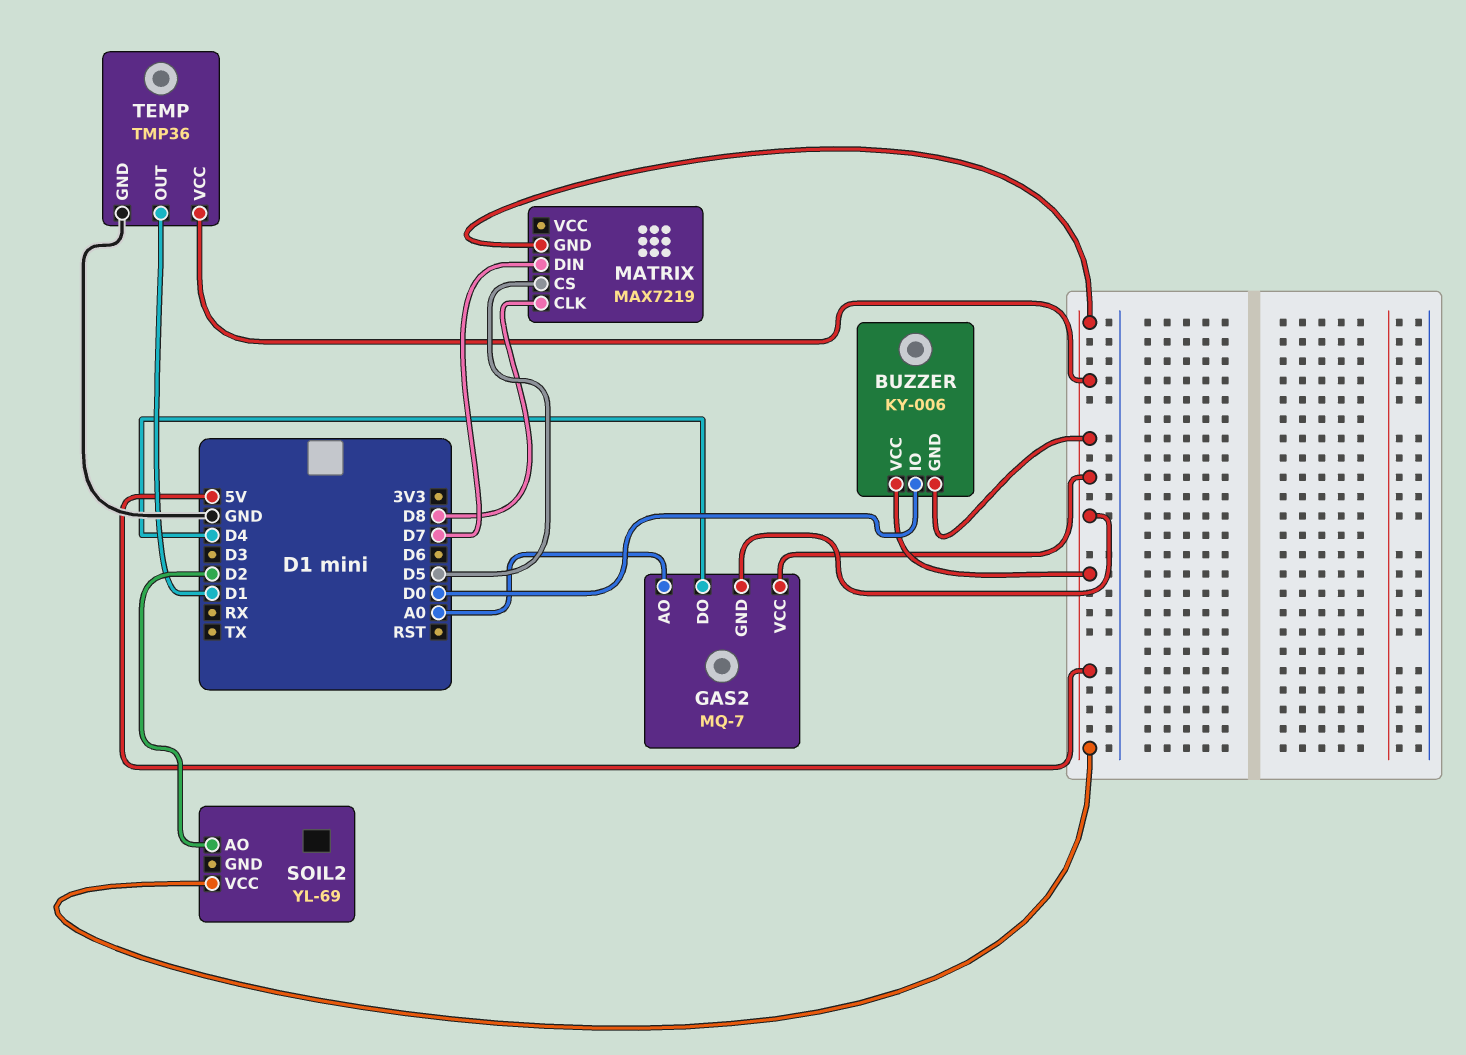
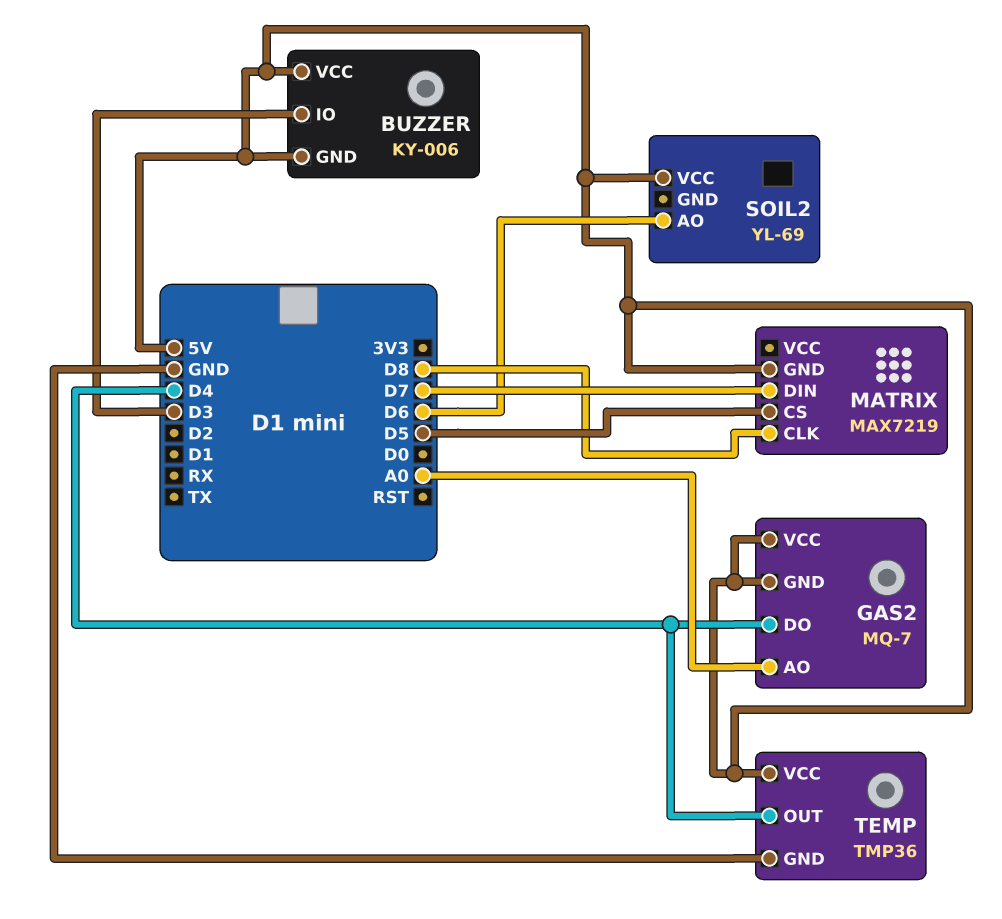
BUZZER pin IO: D0 -> D3
SOIL2 pin AO: D2 -> D6
TEMP pin OUT: D1 -> D4

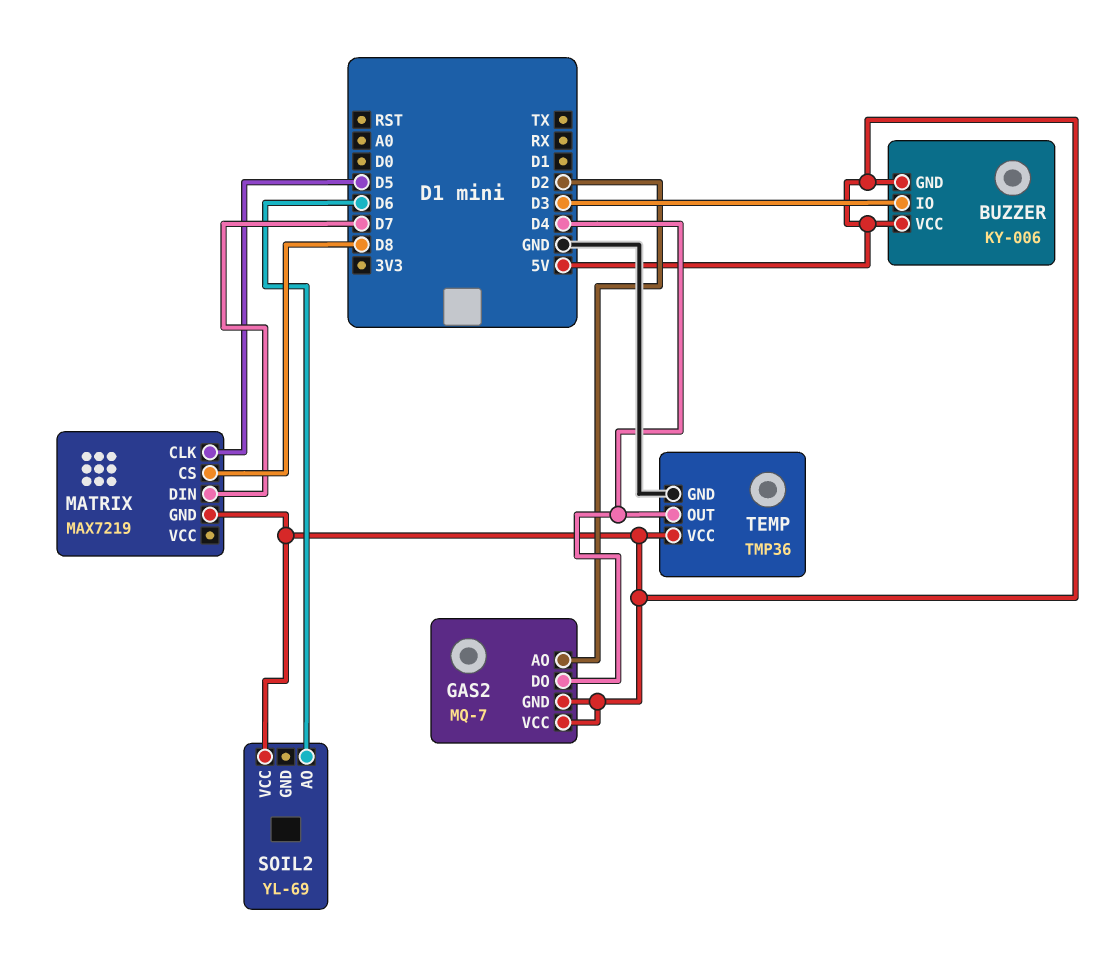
GAS2 pin AO: A0 -> D2
MATRIX pin CLK: D8 -> D5
MATRIX pin CS: D5 -> D8

